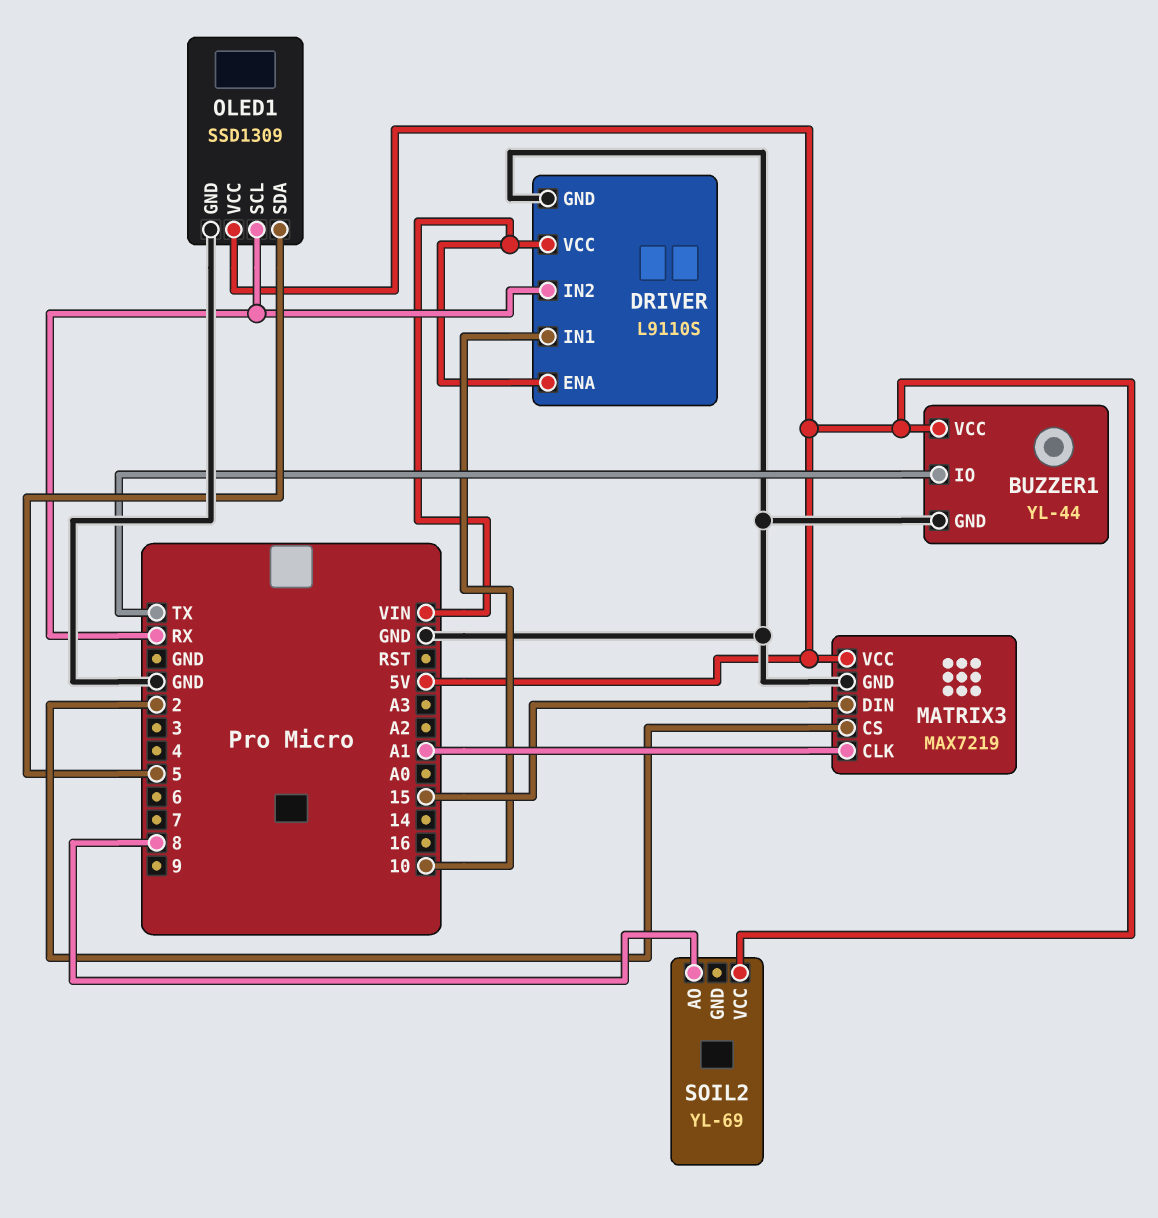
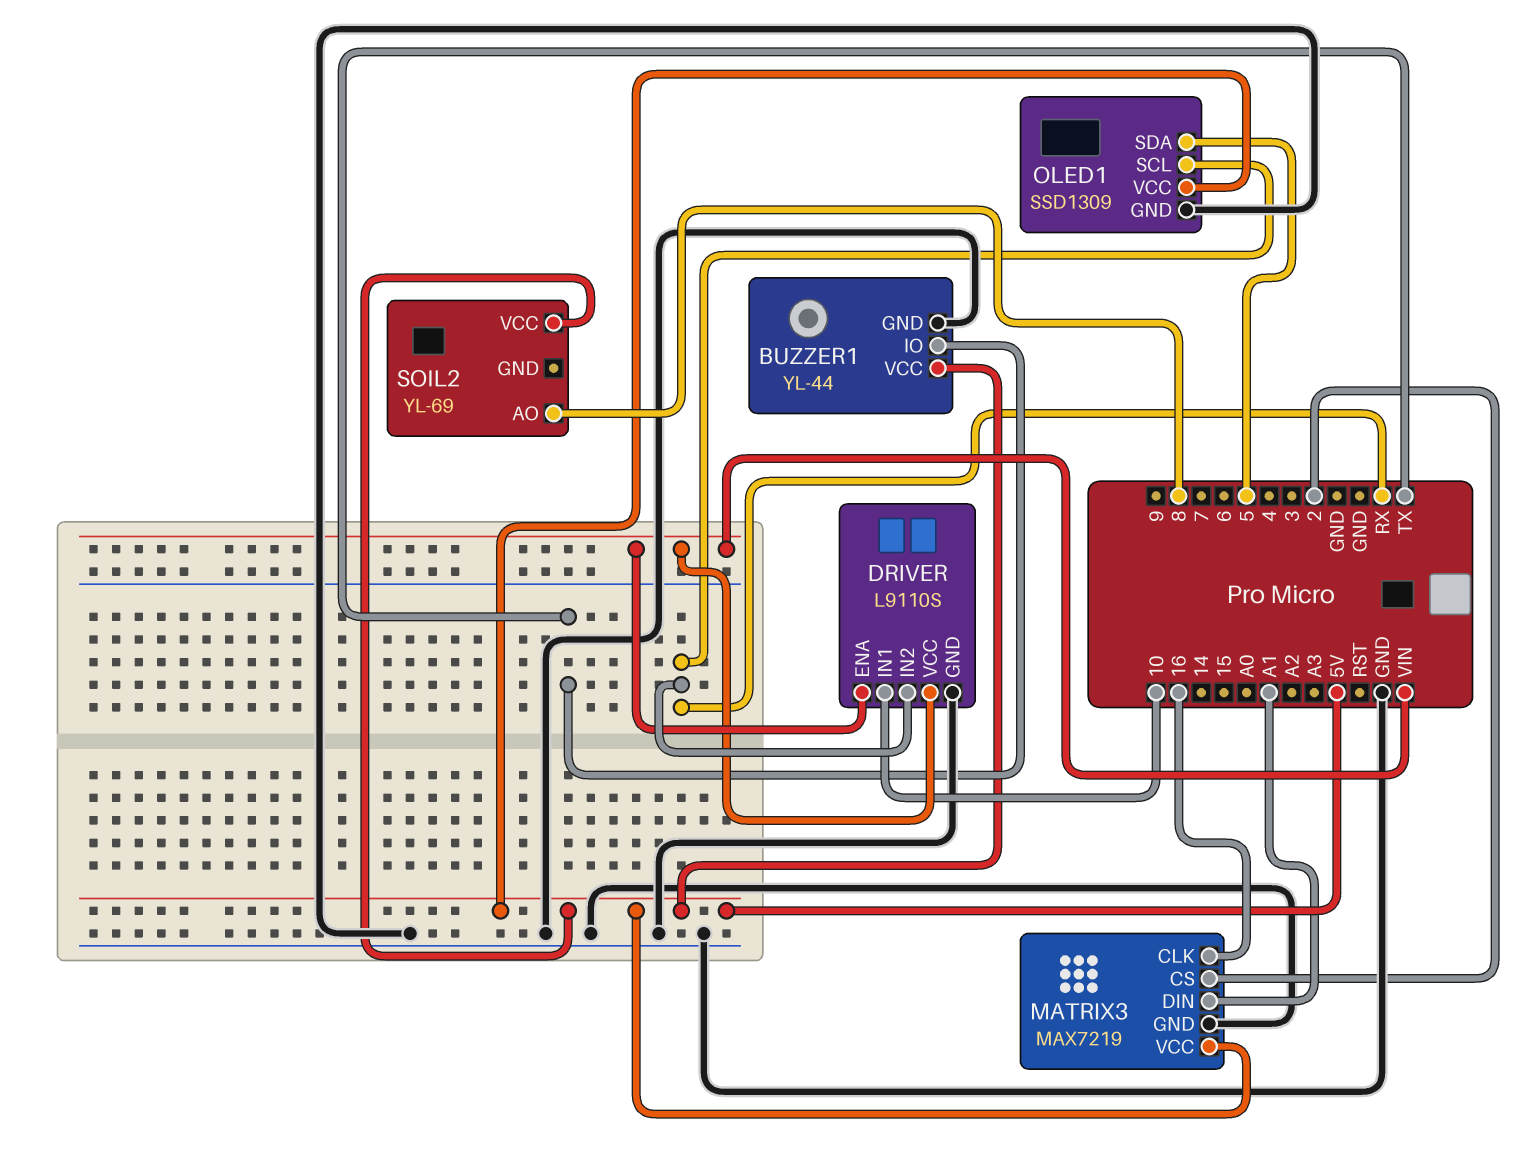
MATRIX3 pin CLK: A1 -> 16
MATRIX3 pin DIN: 15 -> A1

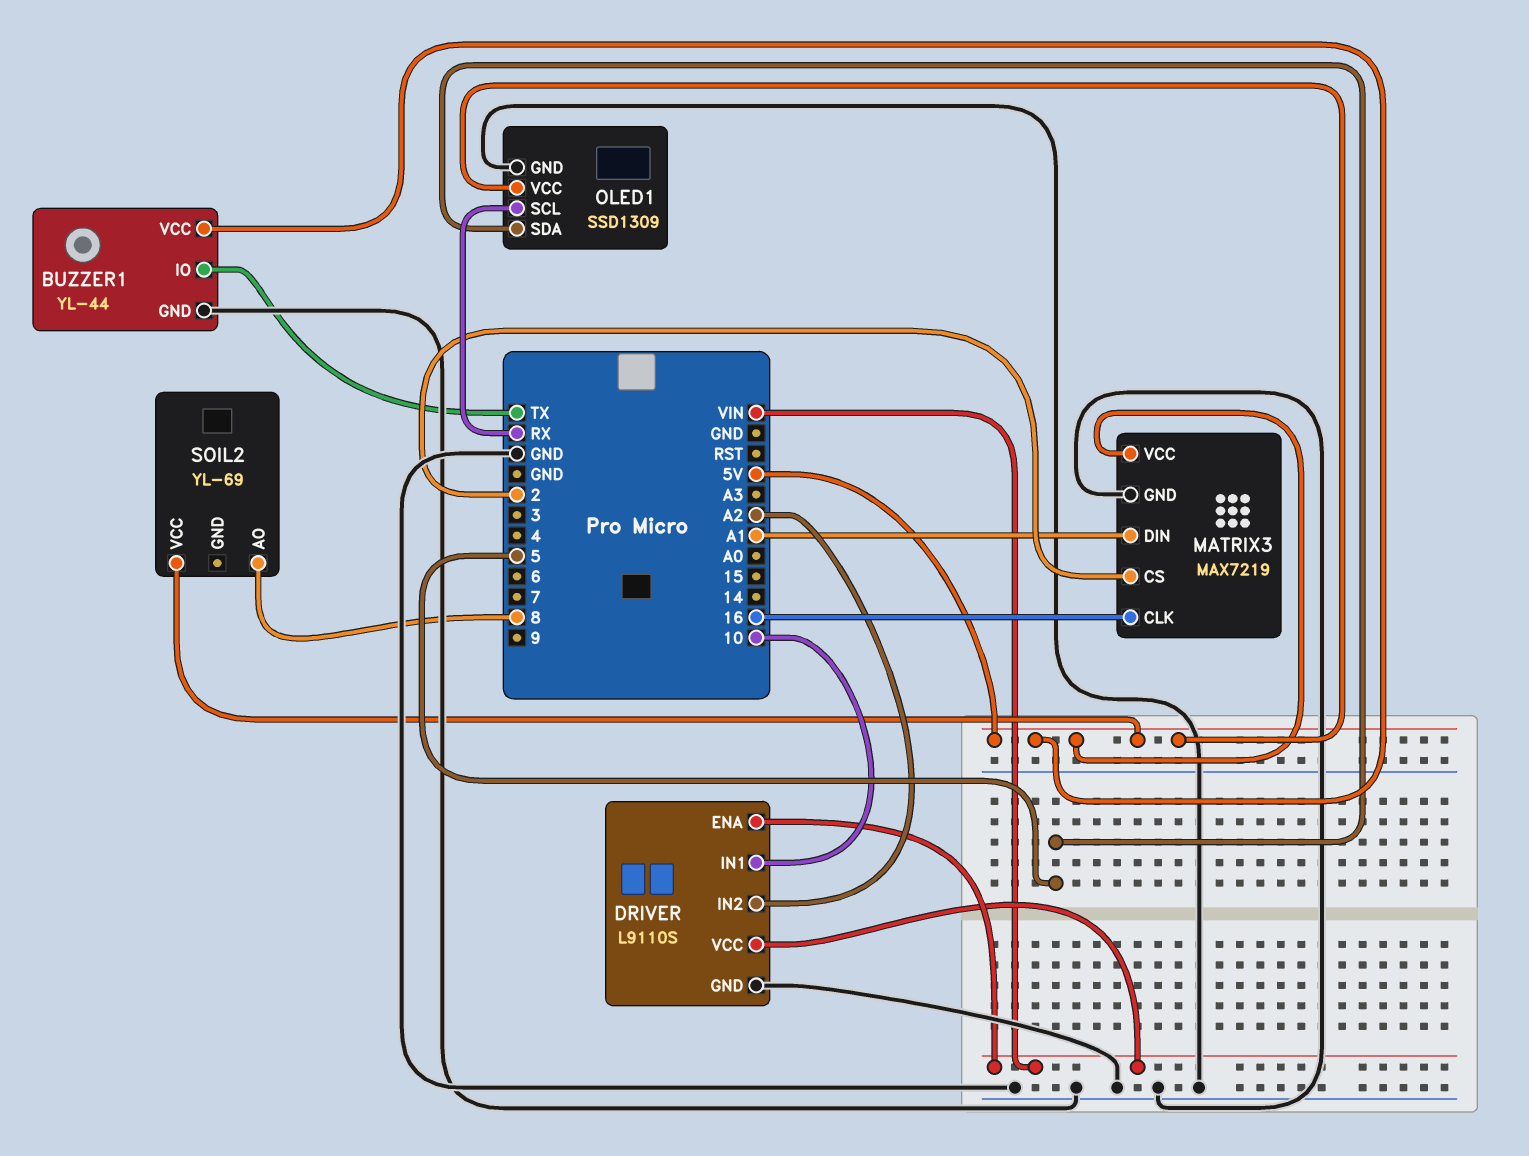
DRIVER pin IN2: RX -> A2

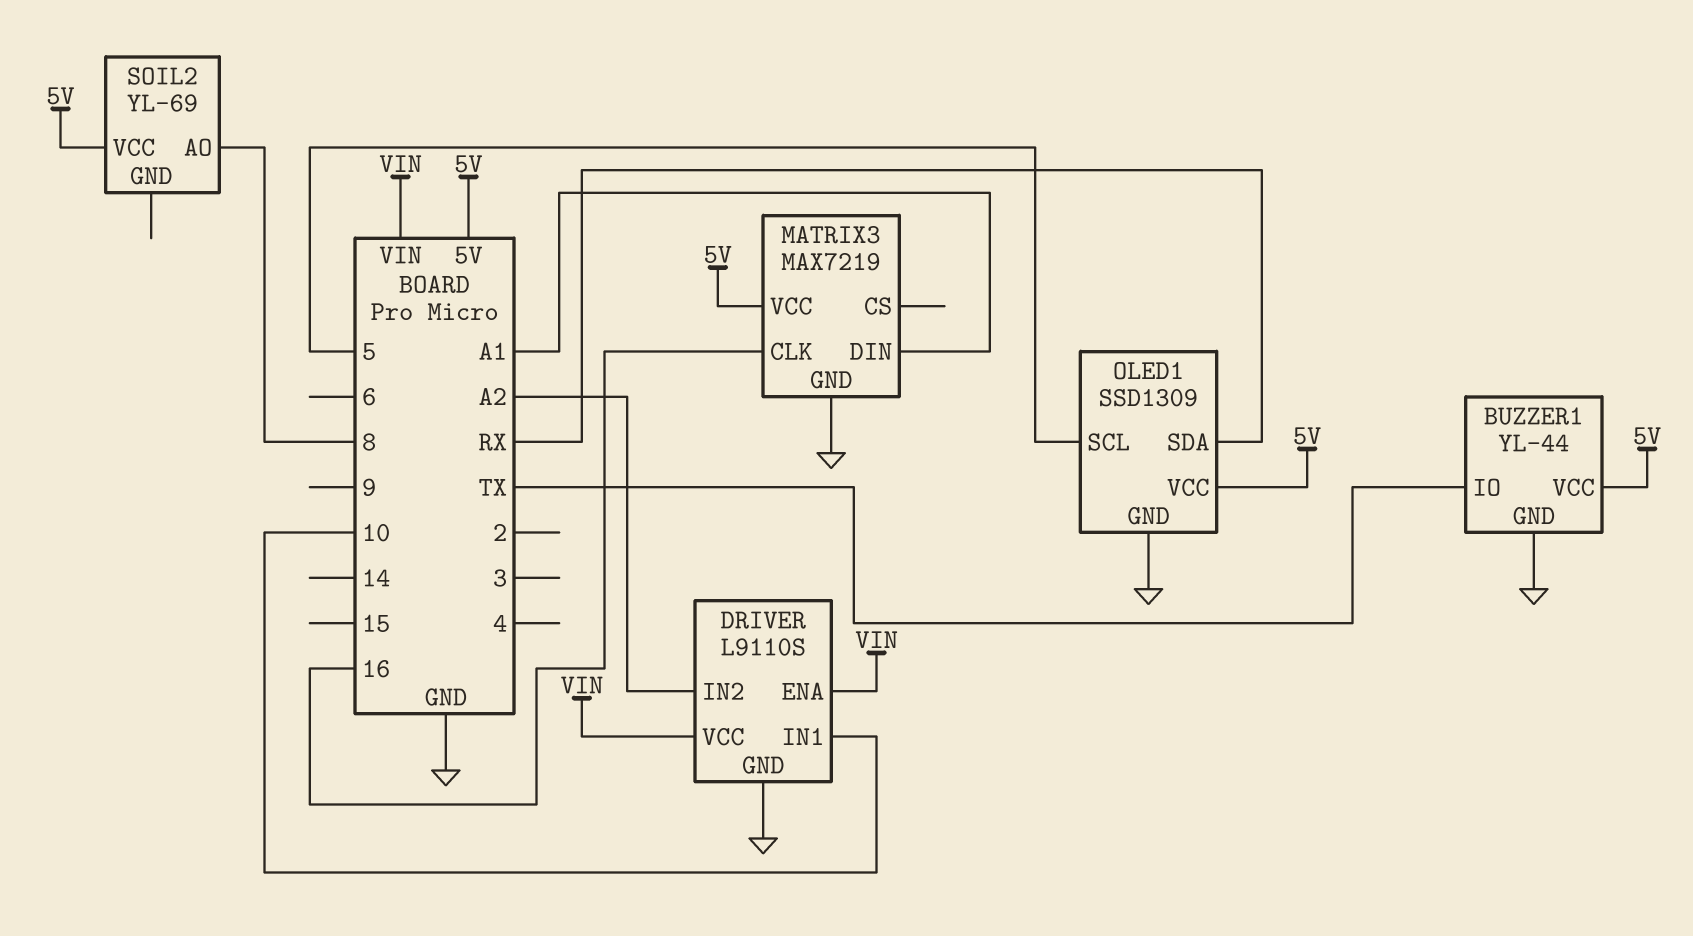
MATRIX3 pin CS: 2 -> none
OLED1 pin SCL: RX -> 5
OLED1 pin SDA: 5 -> RX

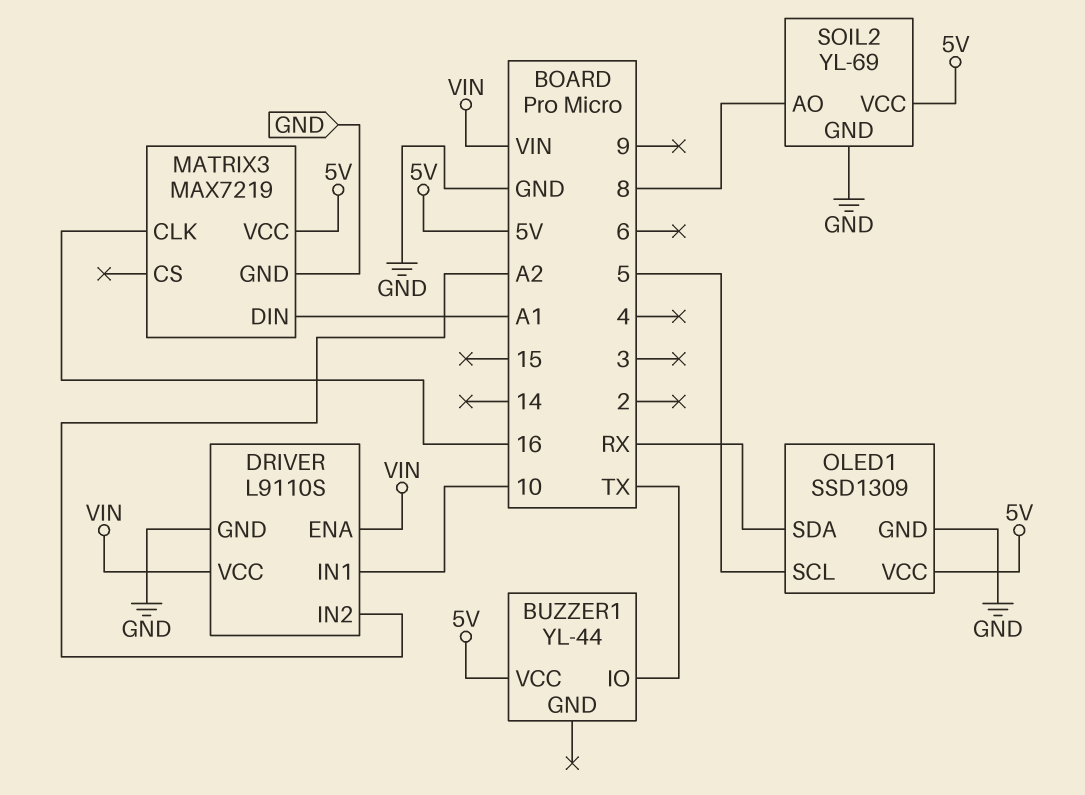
BUZZER1 pin GND: GND -> none
SOIL2 pin GND: none -> GND

